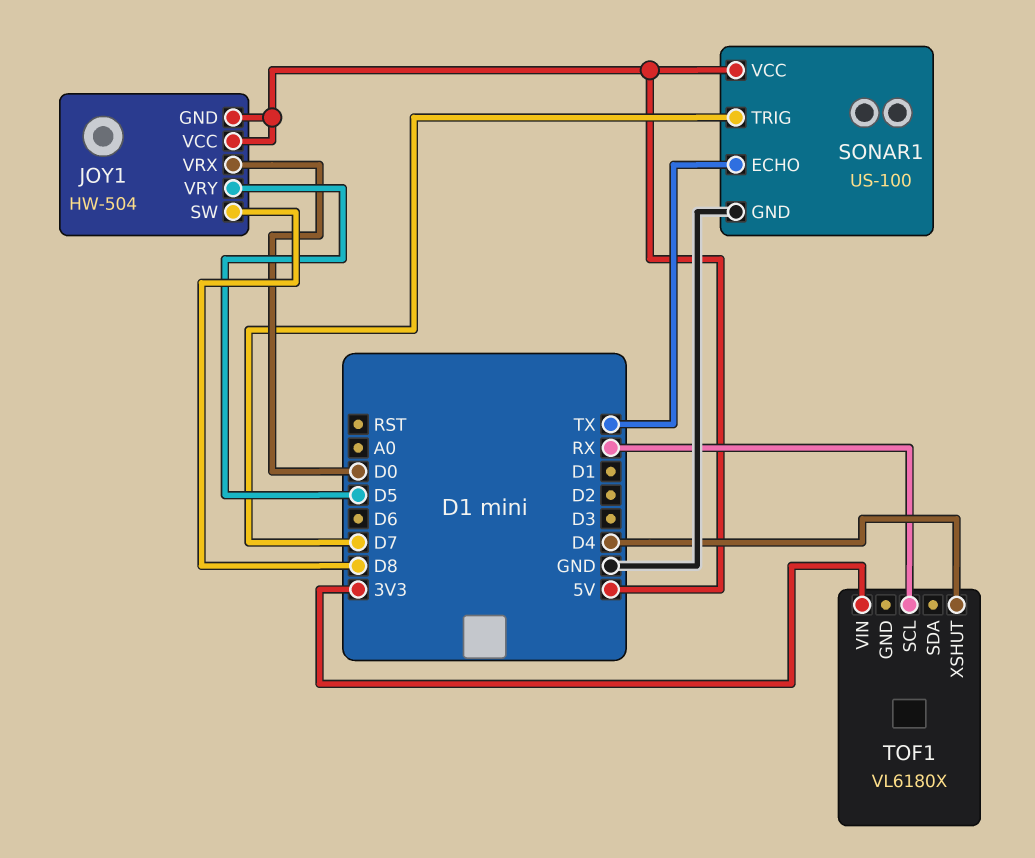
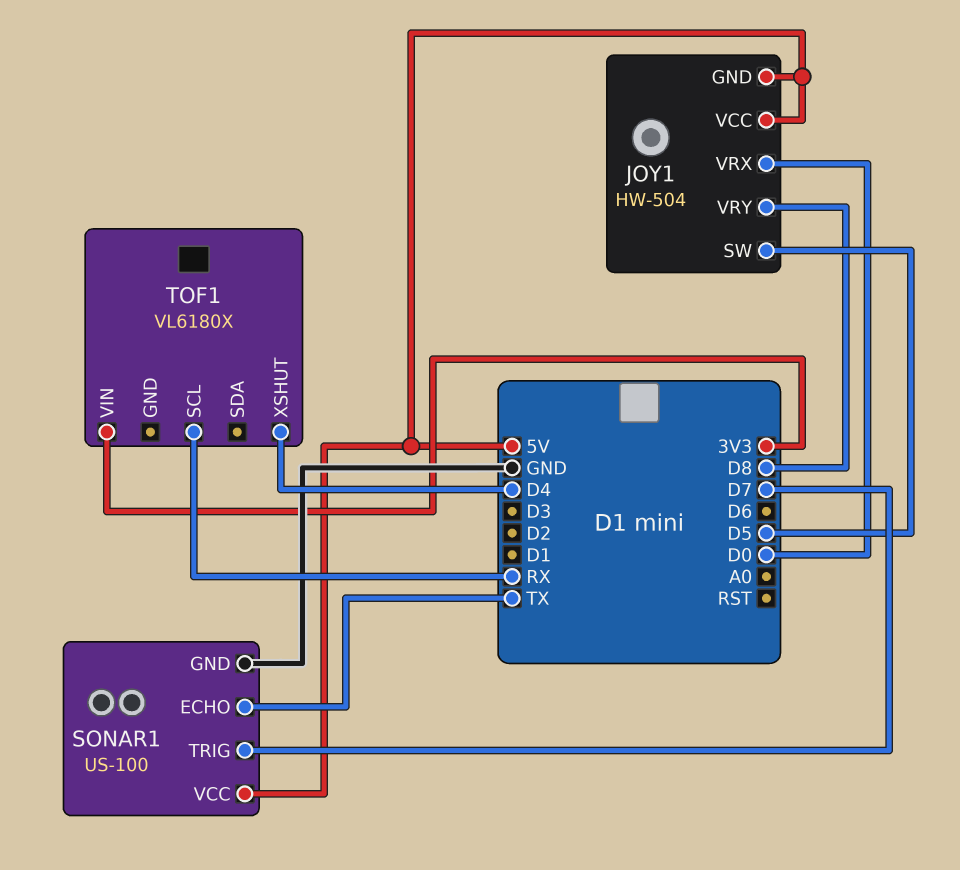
JOY1 pin SW: D8 -> D5
JOY1 pin VRY: D5 -> D8

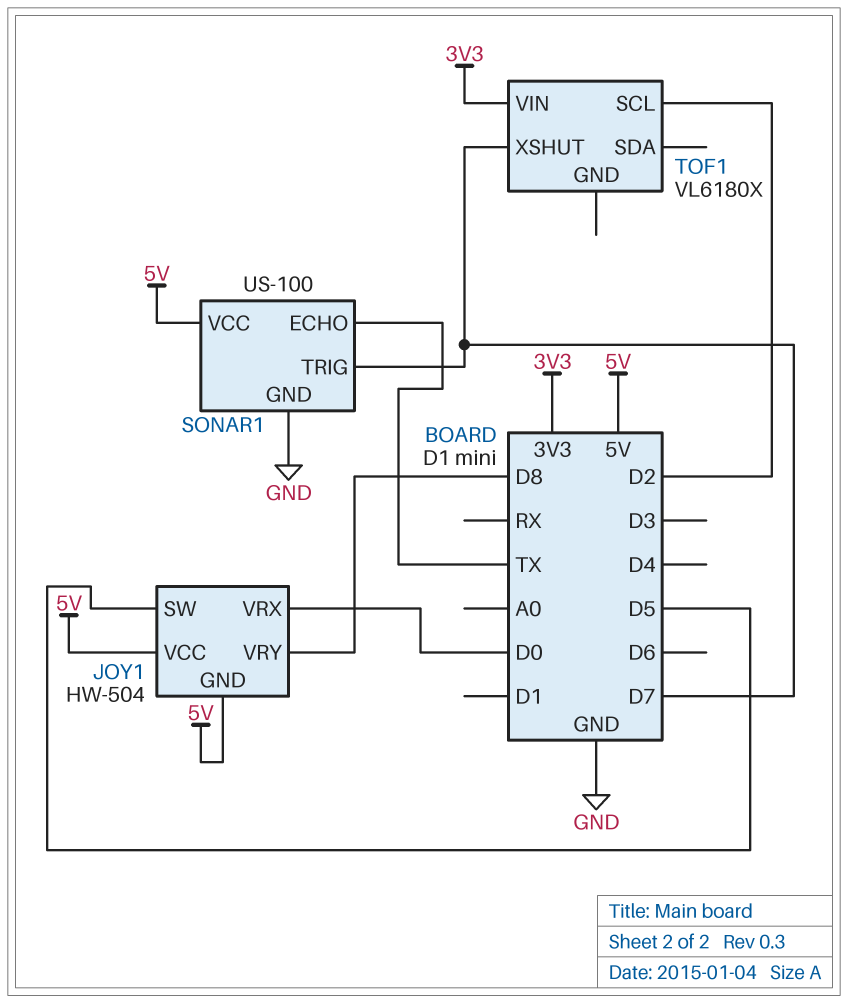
TOF1 pin SCL: RX -> D2
TOF1 pin XSHUT: D4 -> D7

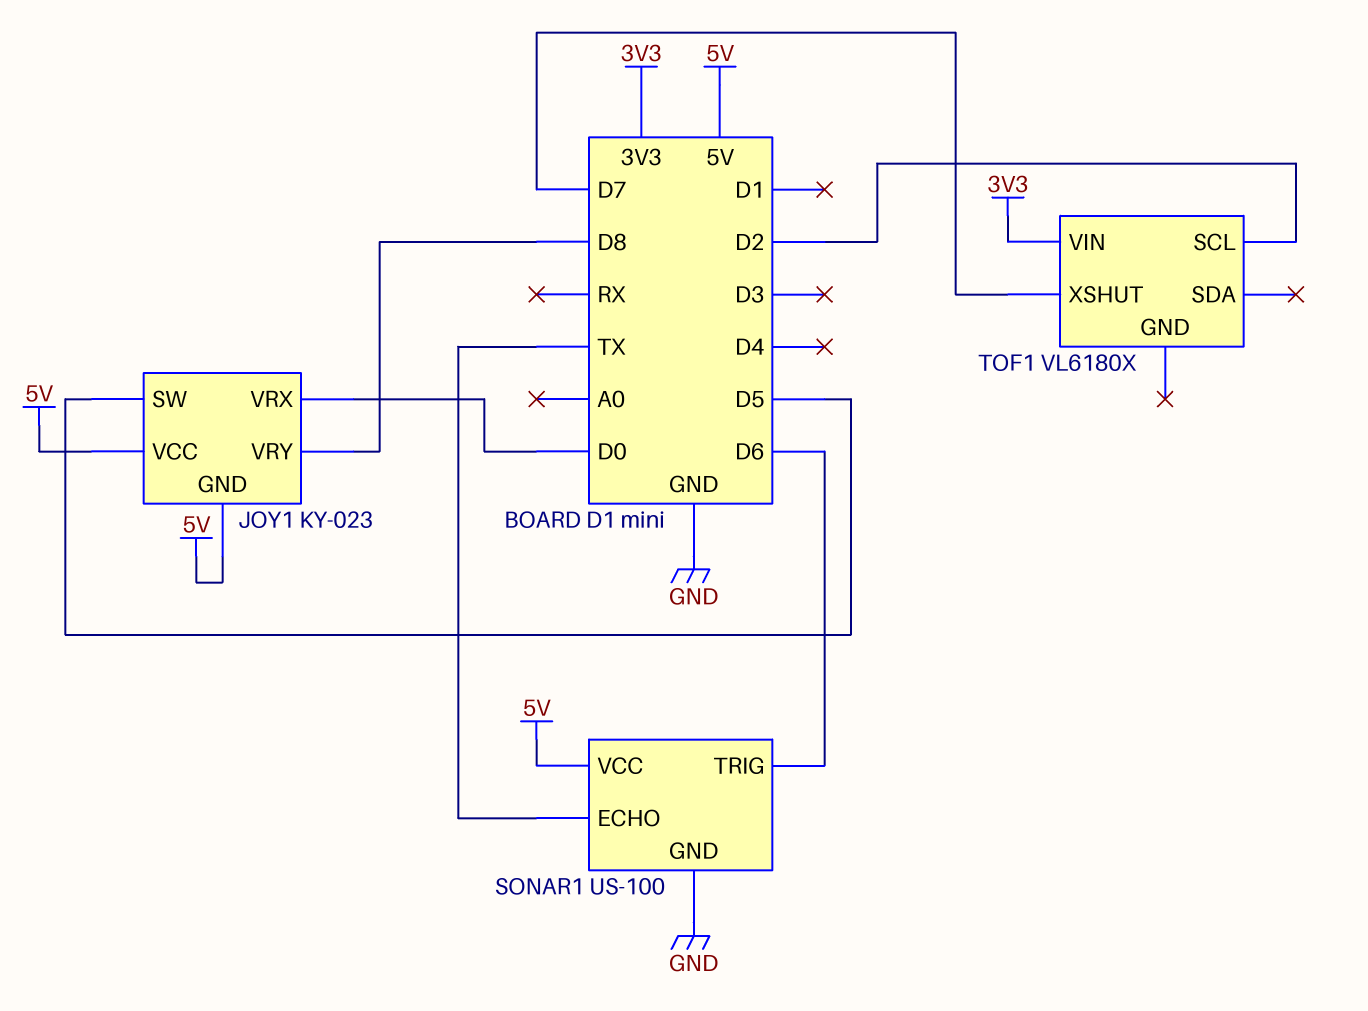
JOY1: HW-504 -> KY-023
SONAR1 pin TRIG: D7 -> D6

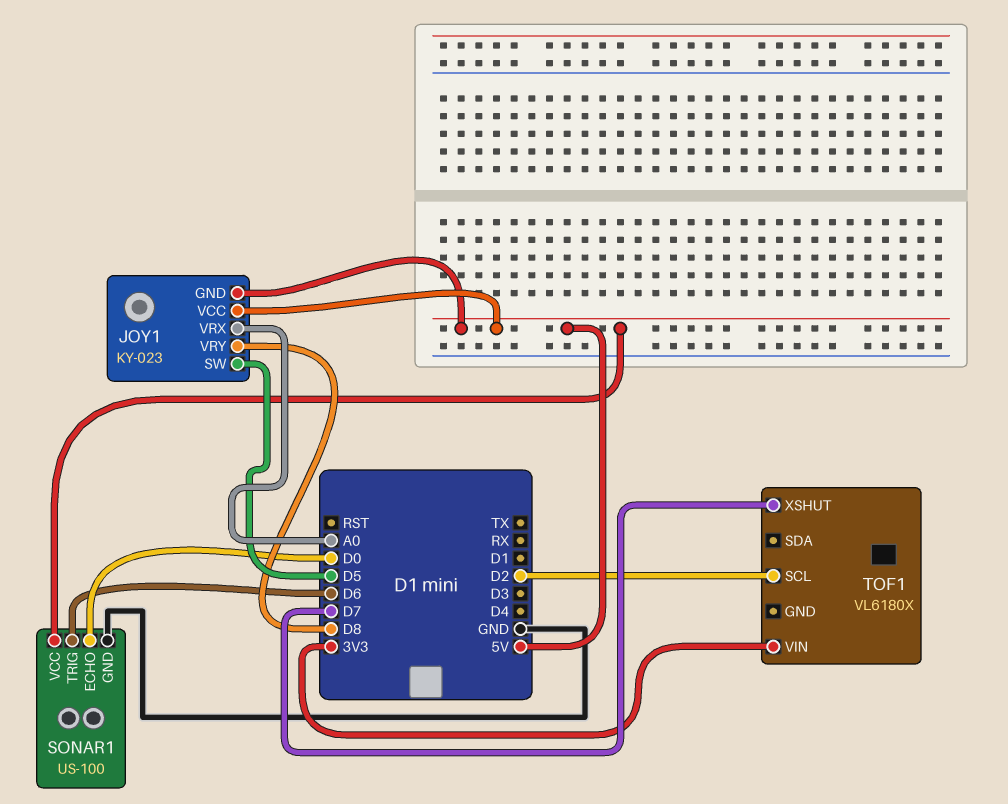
JOY1 pin VRX: D0 -> A0
SONAR1 pin ECHO: TX -> D0

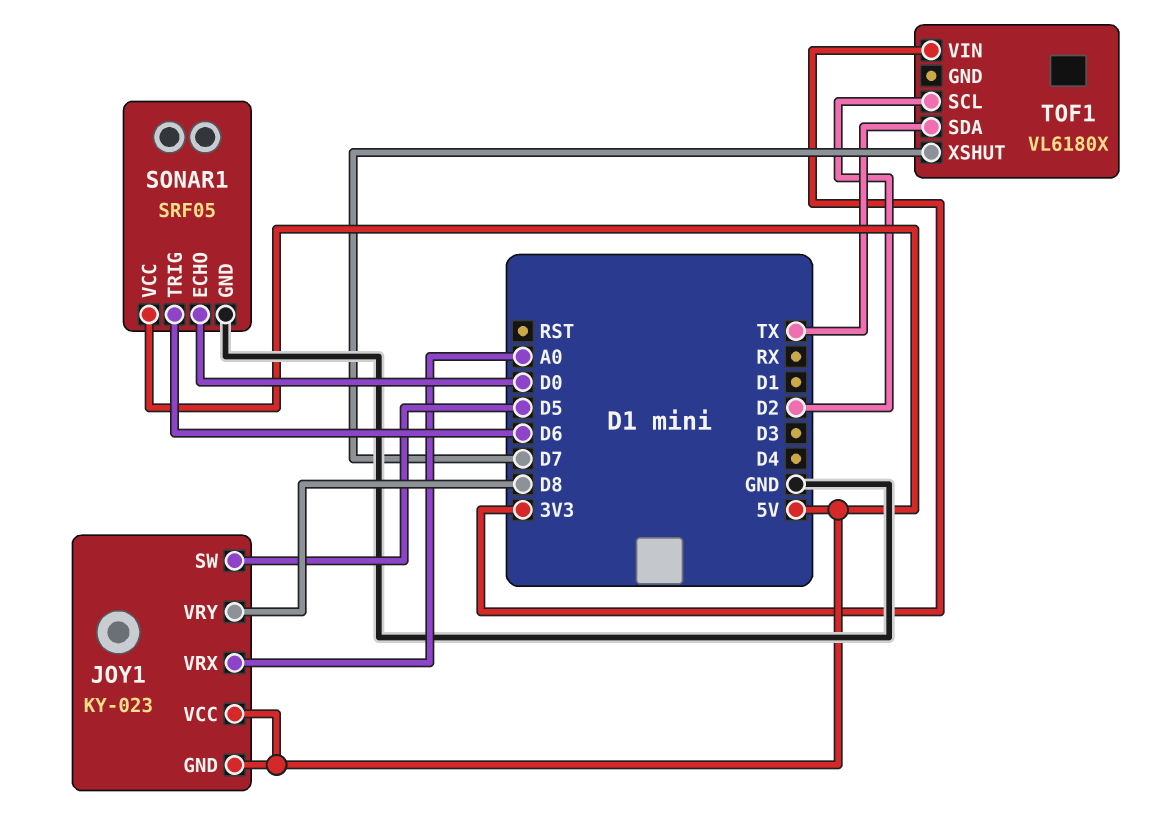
SONAR1: US-100 -> SRF05
TOF1 pin SDA: none -> TX

